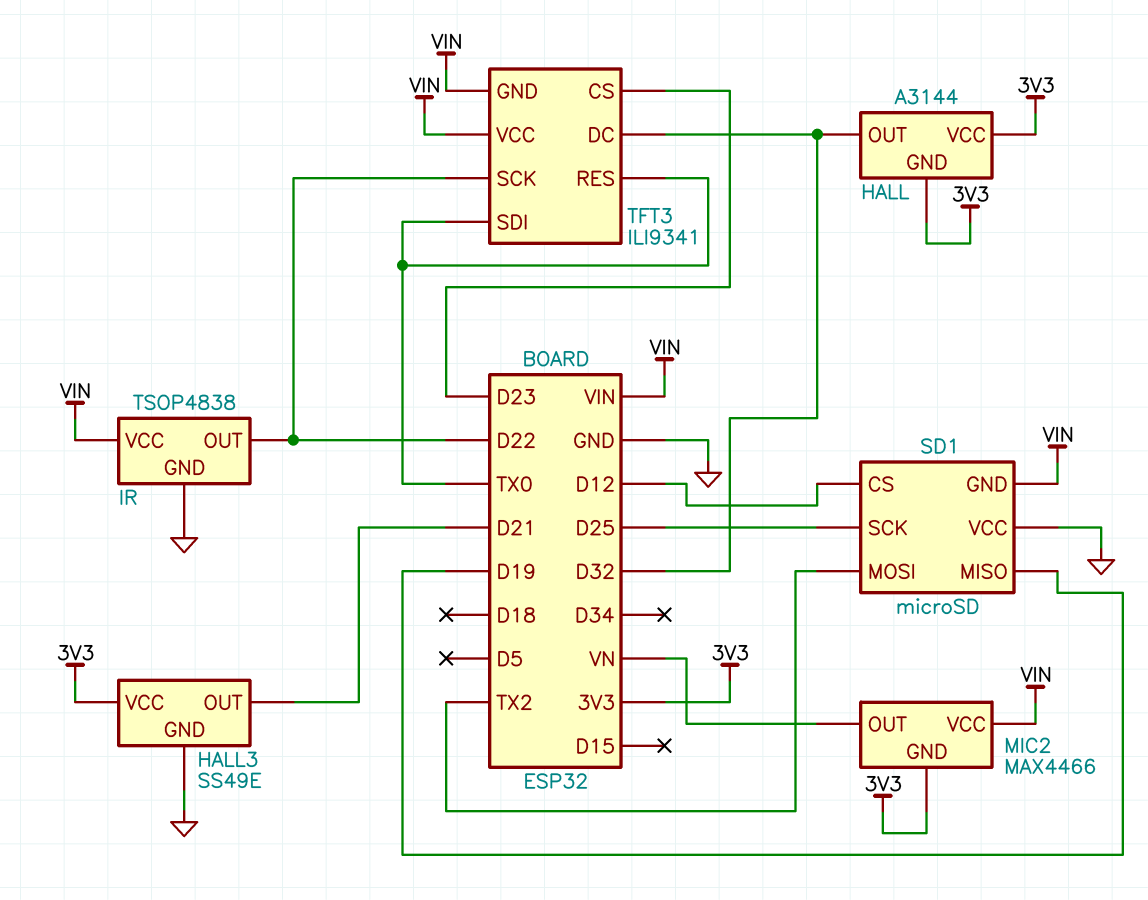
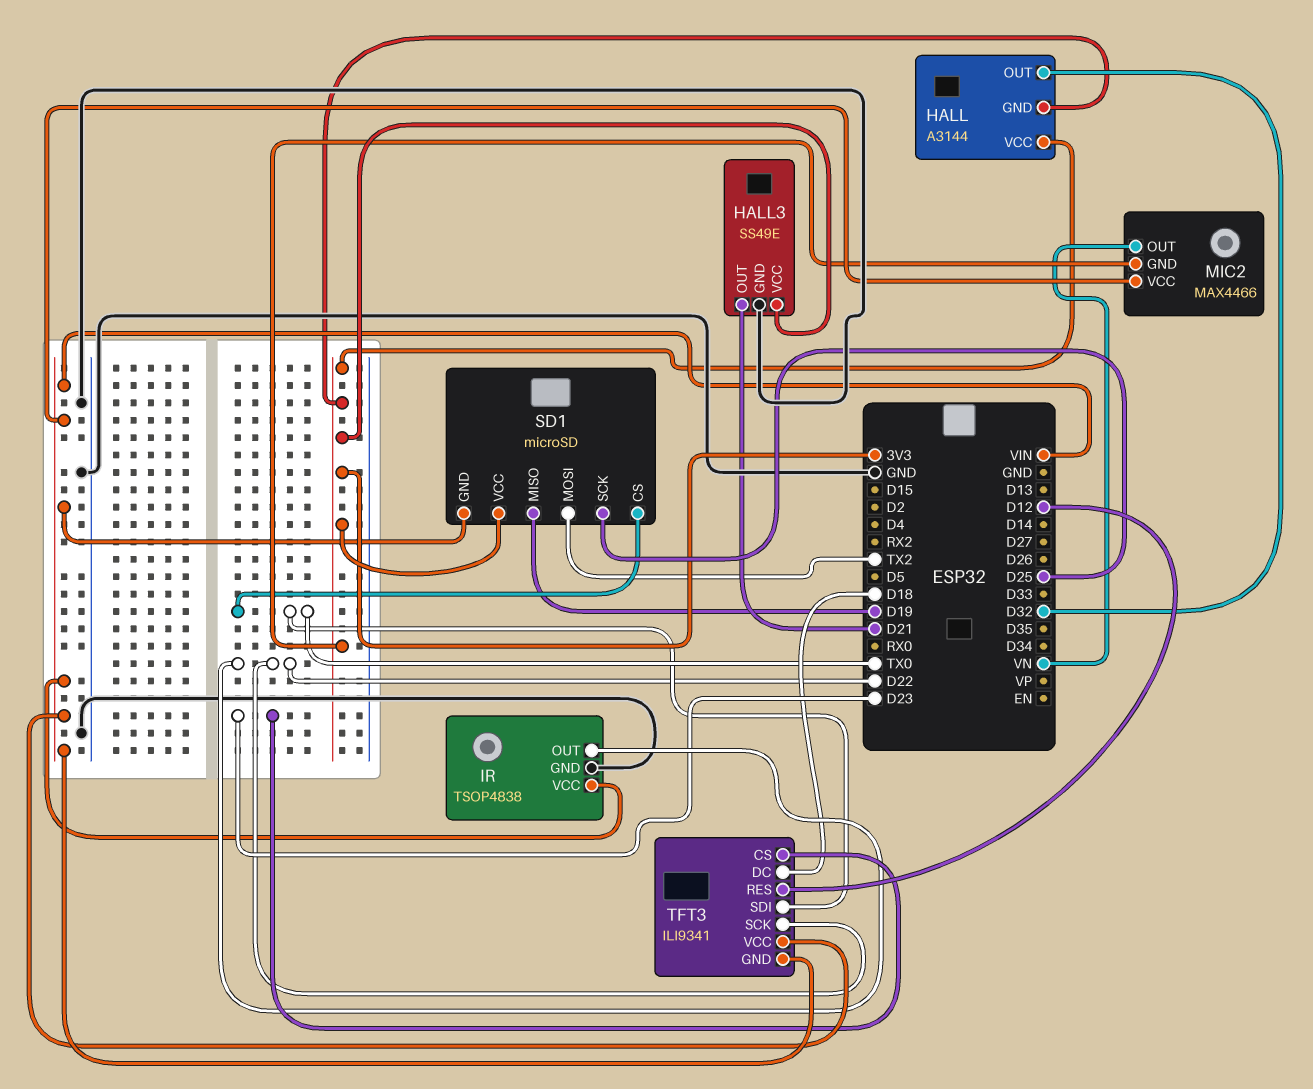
SD1 pin CS: D12 -> TX0
SD1 pin VCC: GND -> 3V3
TFT3 pin DC: D32 -> D18
TFT3 pin RES: TX0 -> D12

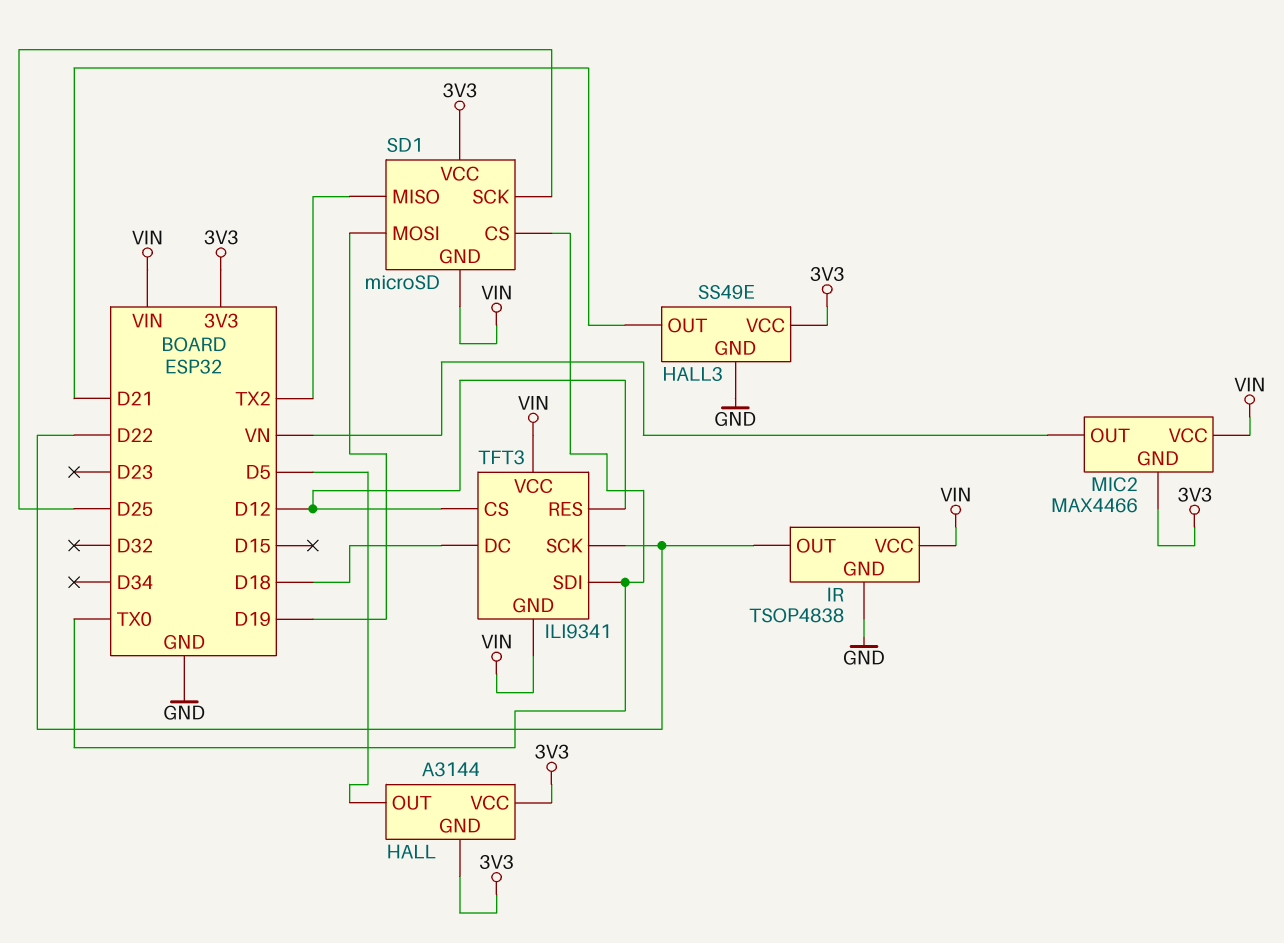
HALL pin OUT: D32 -> D5
SD1 pin MISO: D19 -> TX2
SD1 pin MOSI: TX2 -> D19
TFT3 pin CS: D23 -> D12

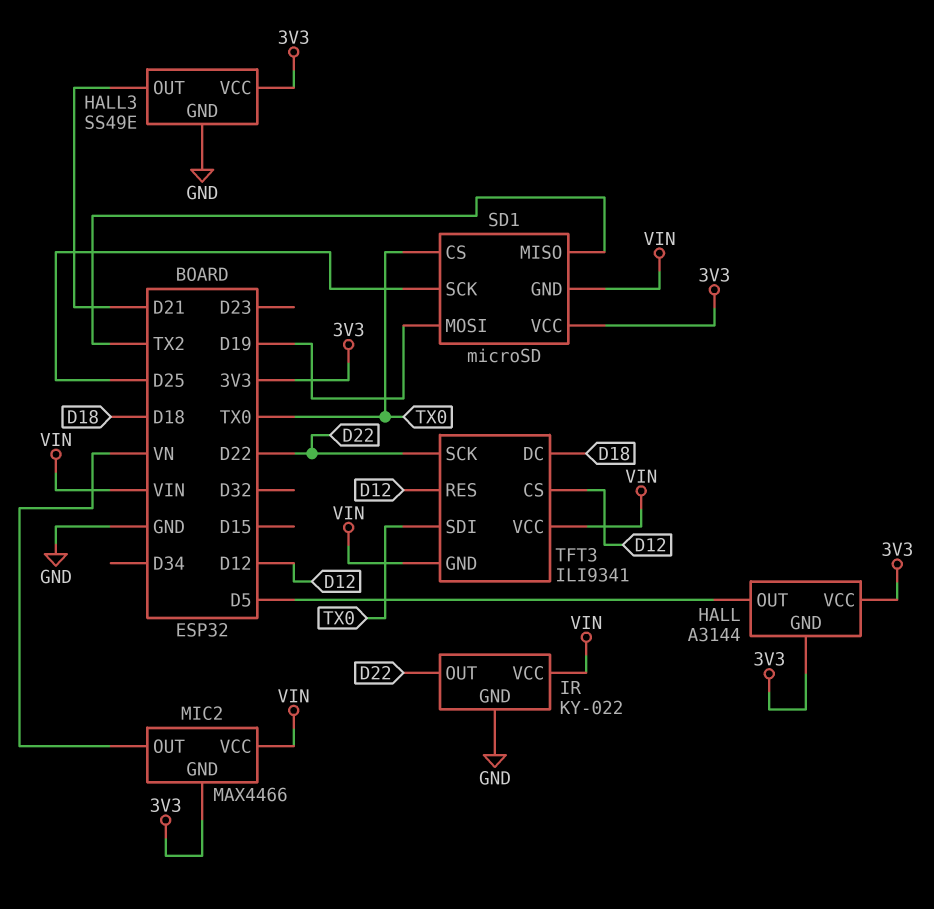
IR: TSOP4838 -> KY-022

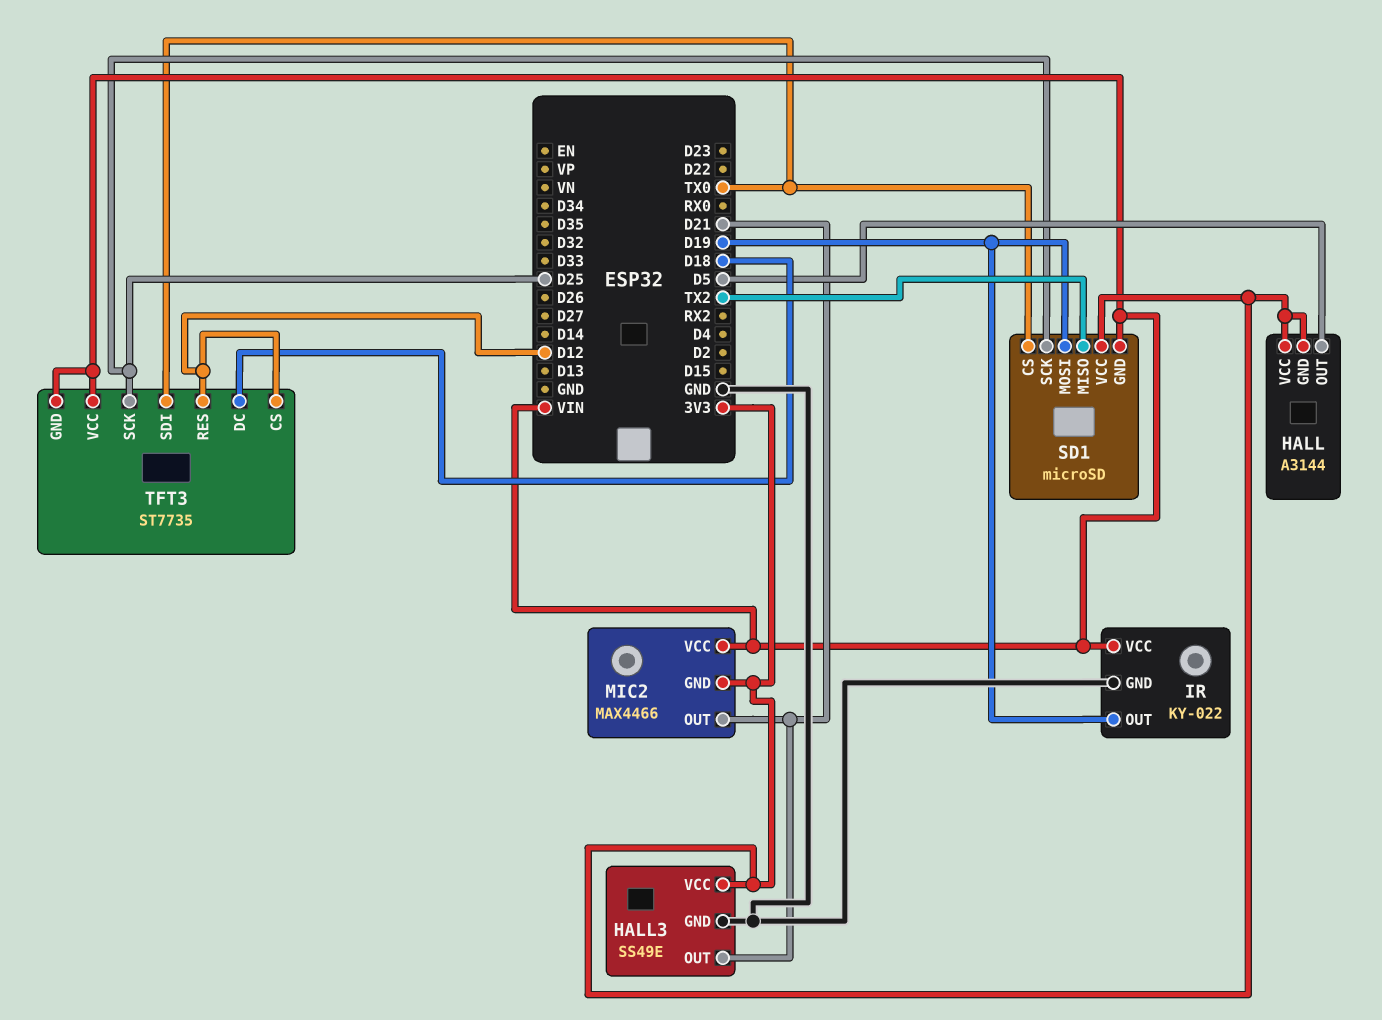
IR pin OUT: D22 -> D19
MIC2 pin OUT: VN -> D21
TFT3: ILI9341 -> ST7735
TFT3 pin SCK: D22 -> D25

